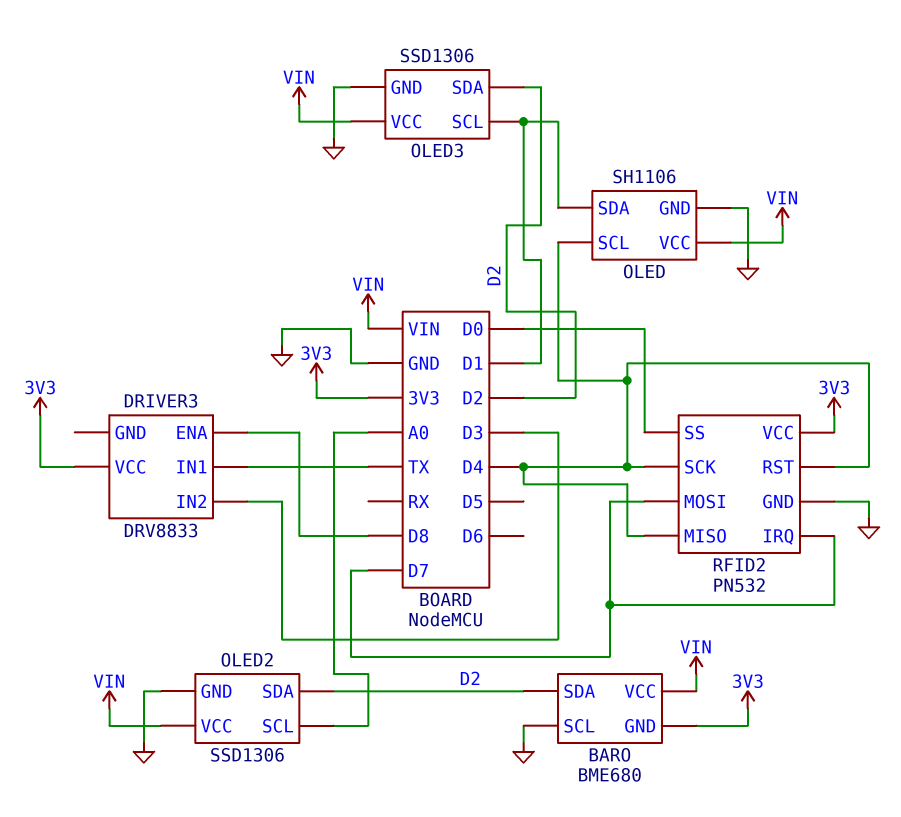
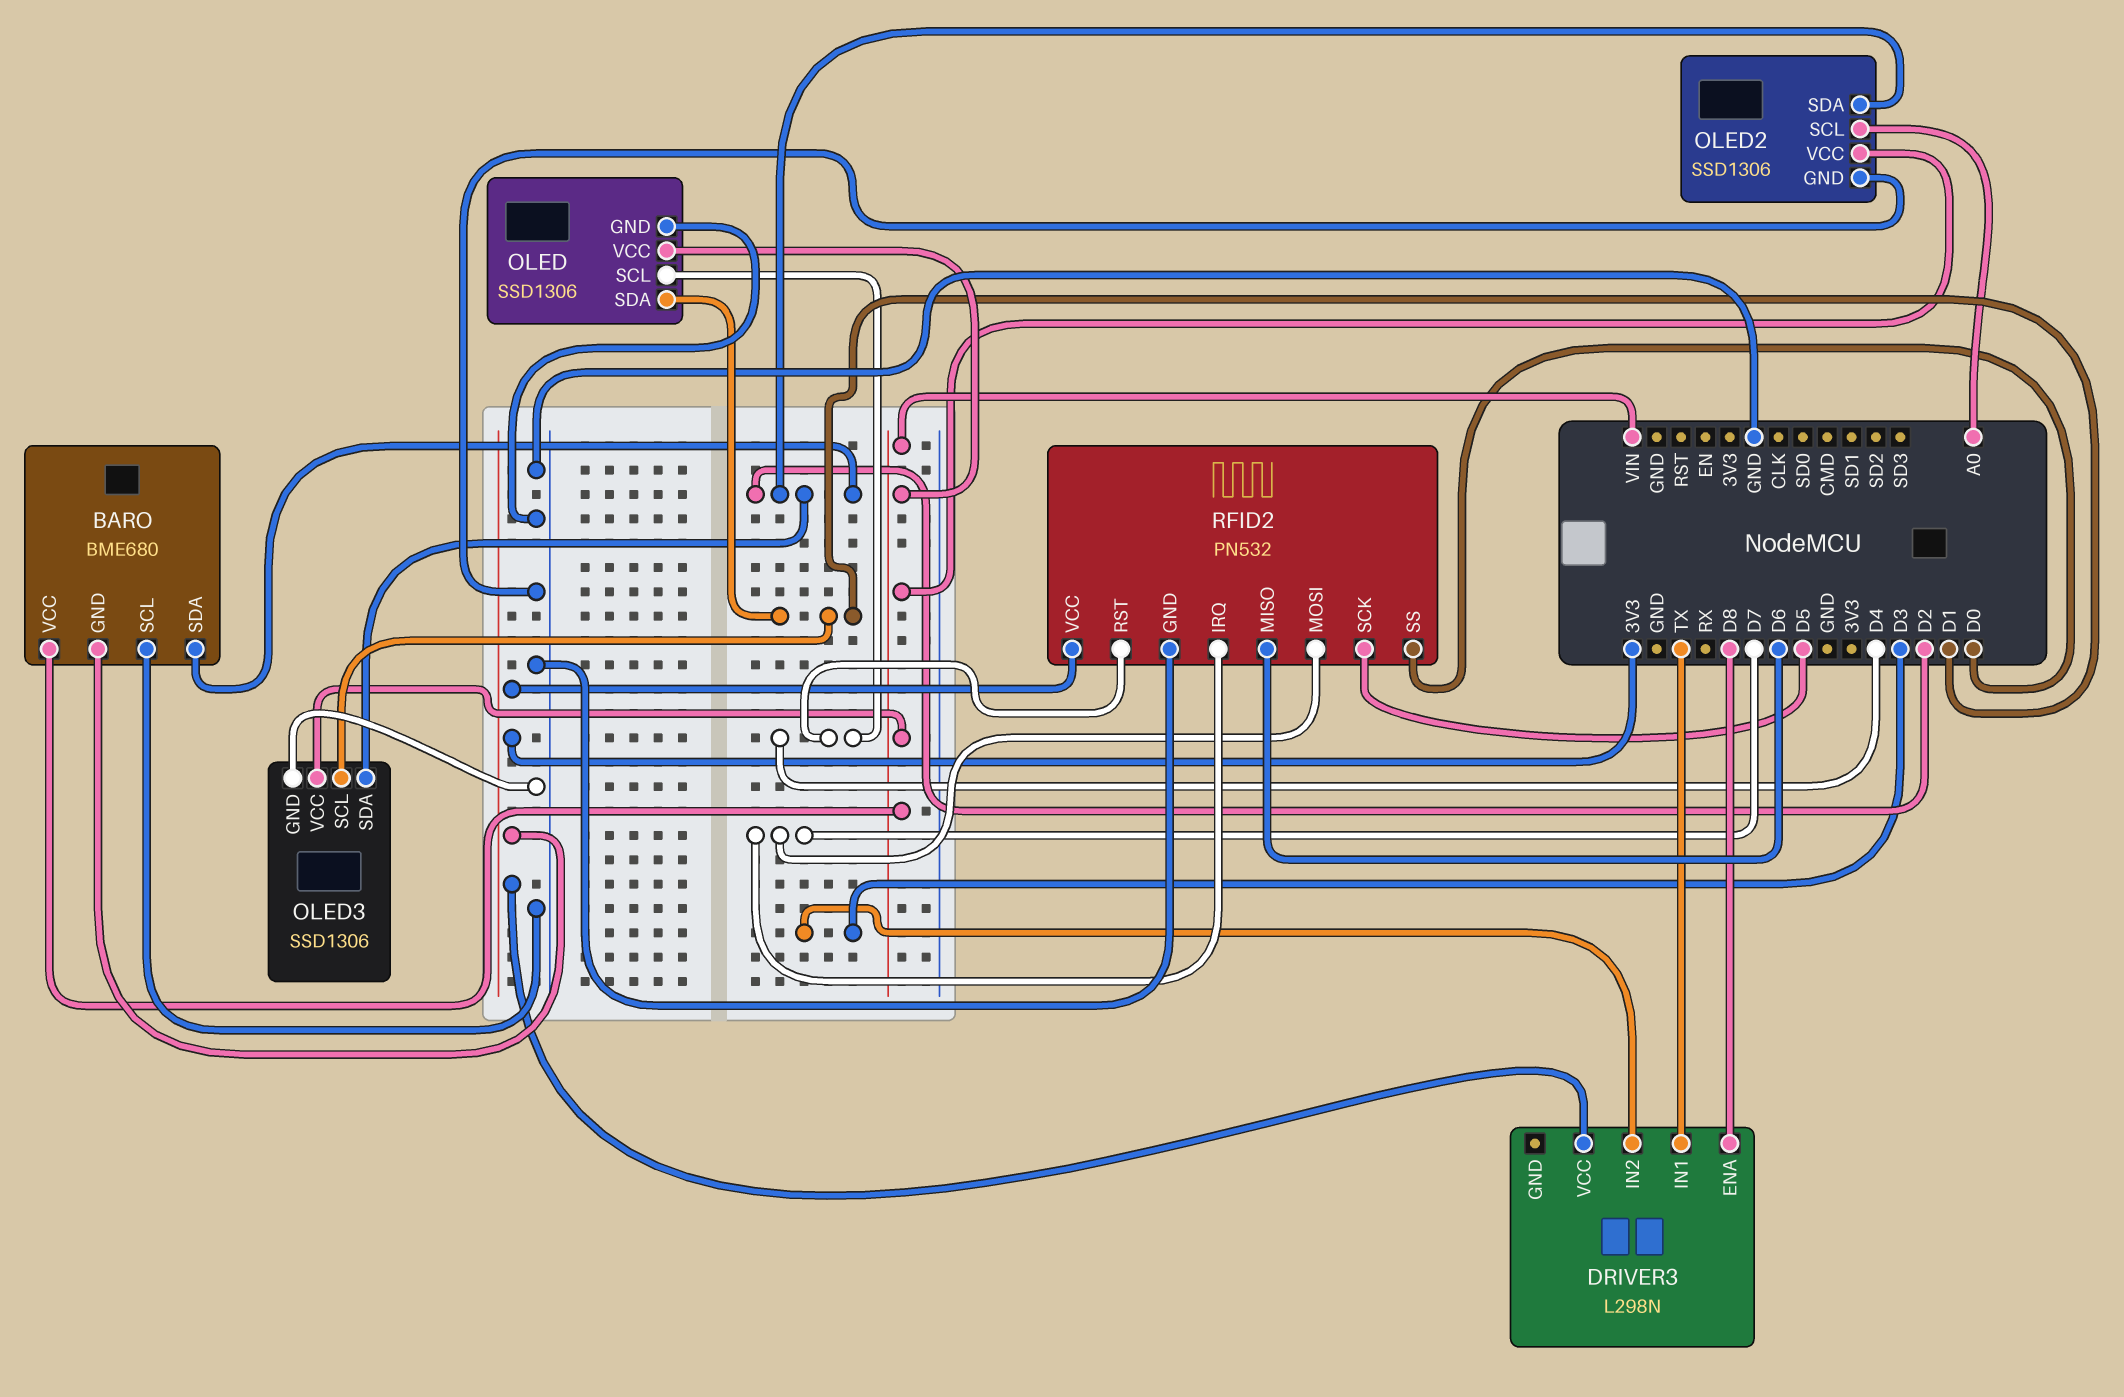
DRIVER3: DRV8833 -> L298N
OLED: SH1106 -> SSD1306
RFID2 pin MISO: D4 -> D6
RFID2 pin SCK: D4 -> D5

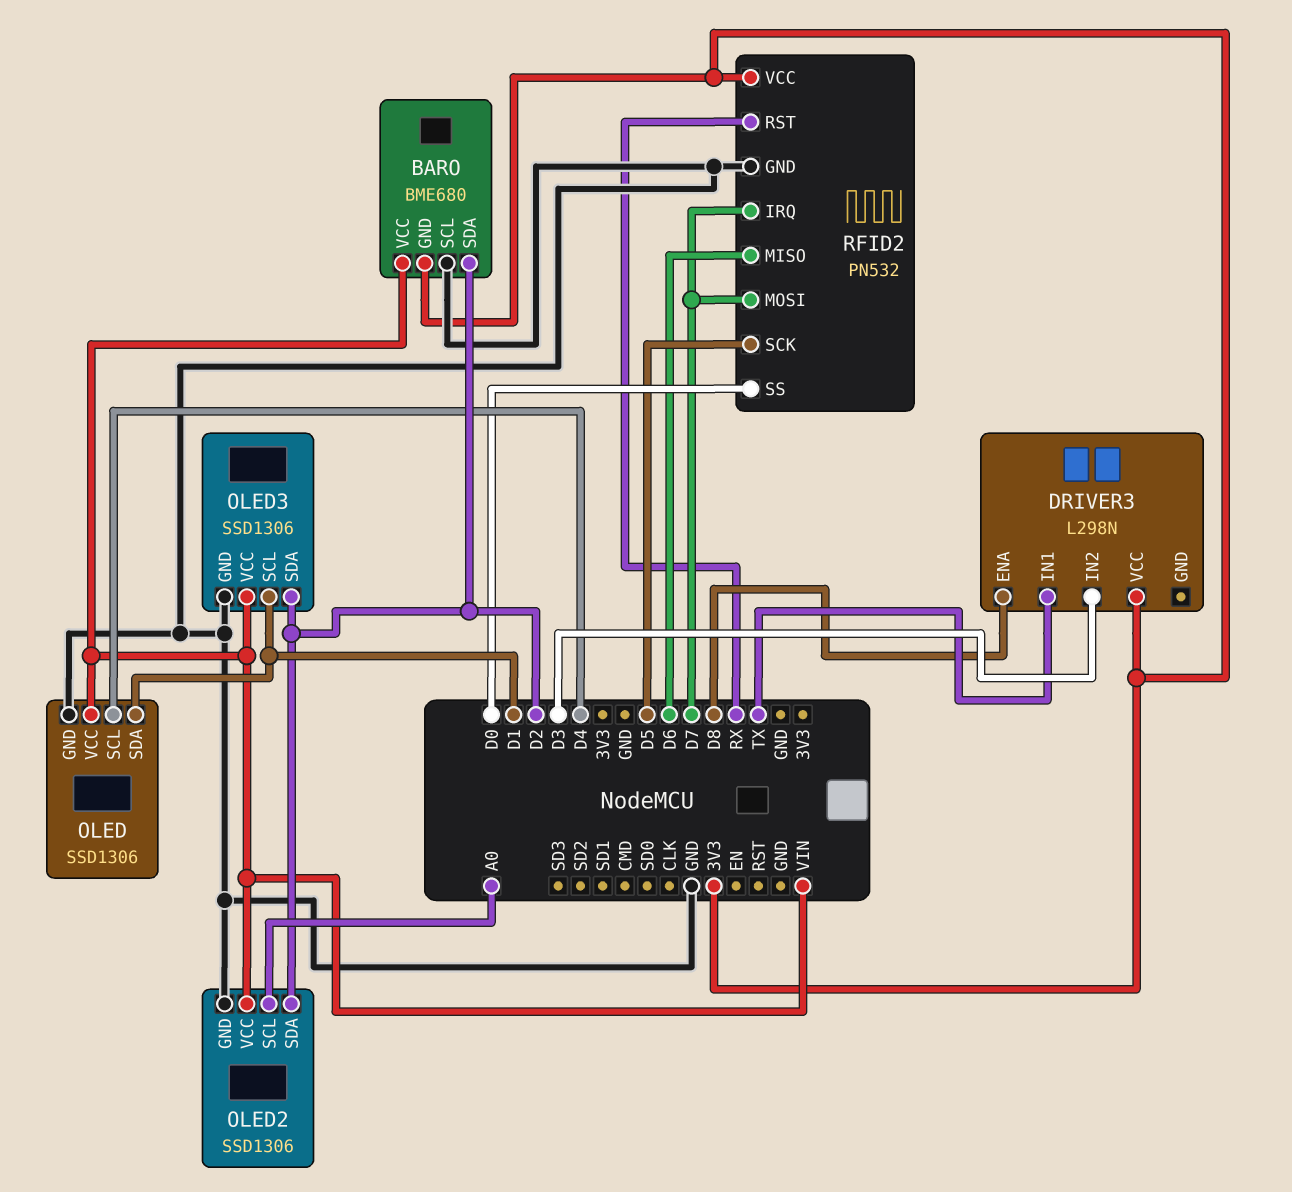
RFID2 pin RST: D4 -> RX

